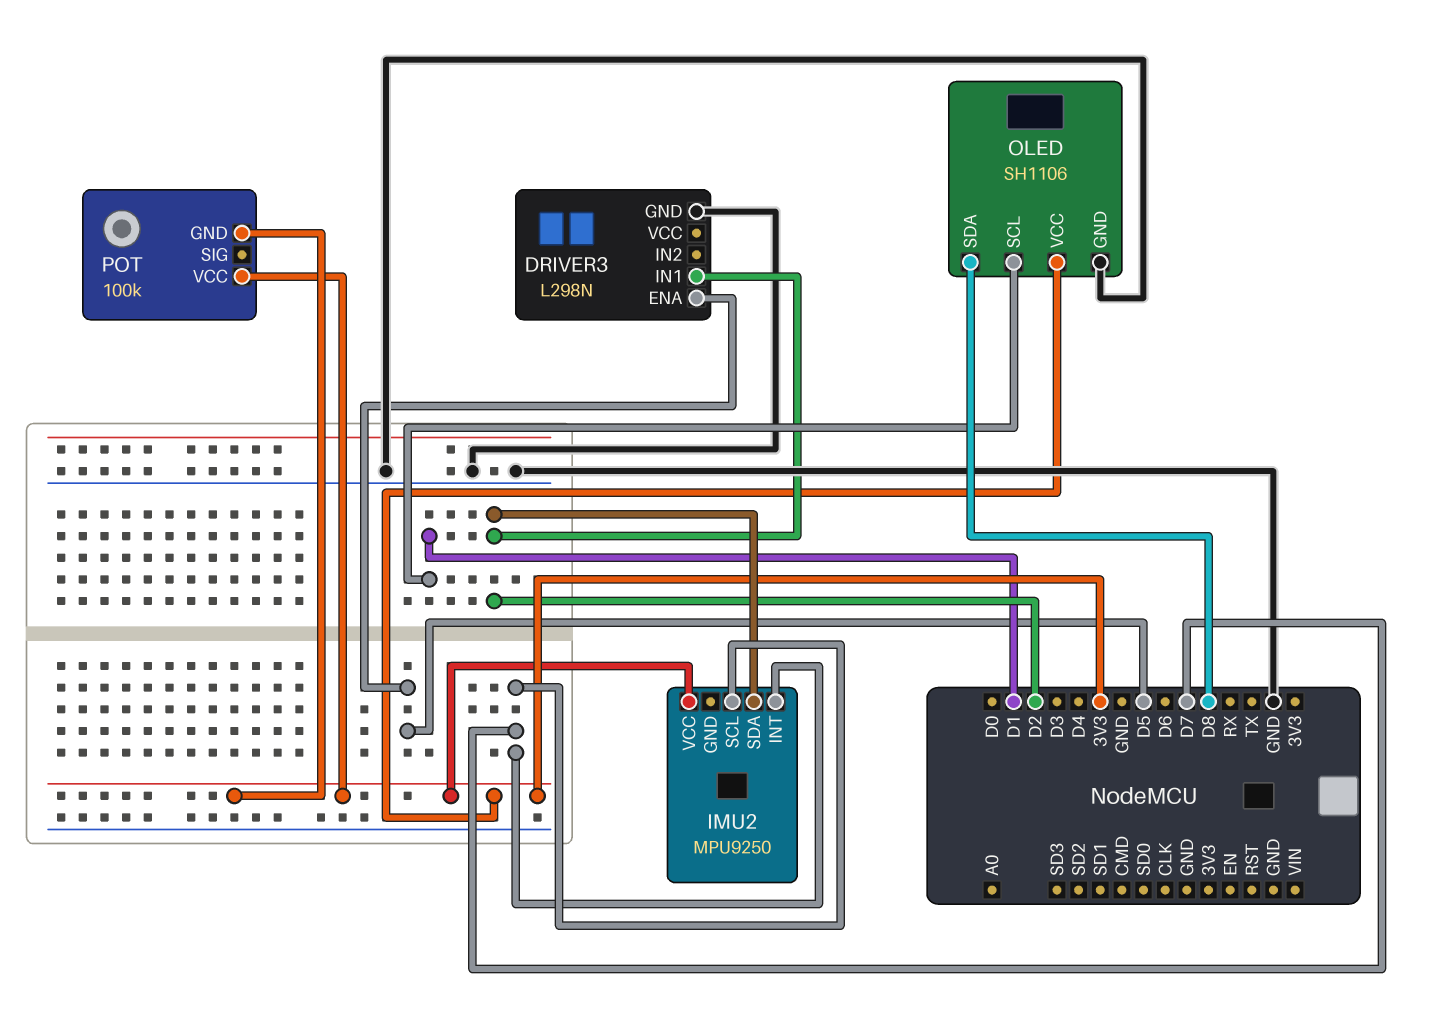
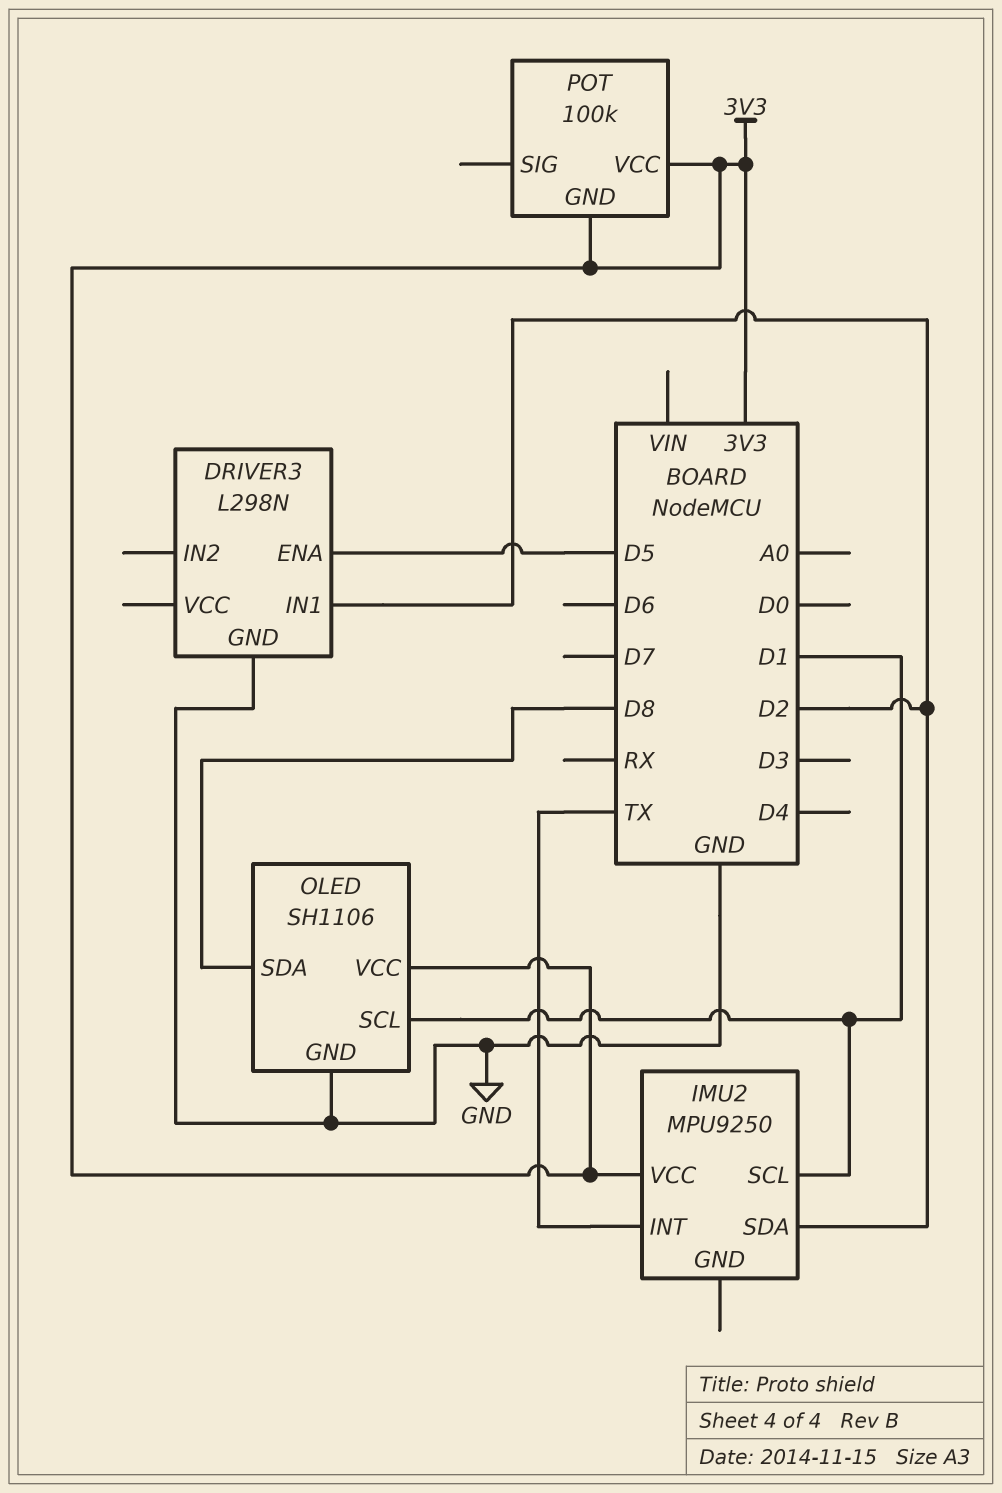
IMU2 pin INT: D7 -> TX
IMU2 pin SCL: D7 -> D1

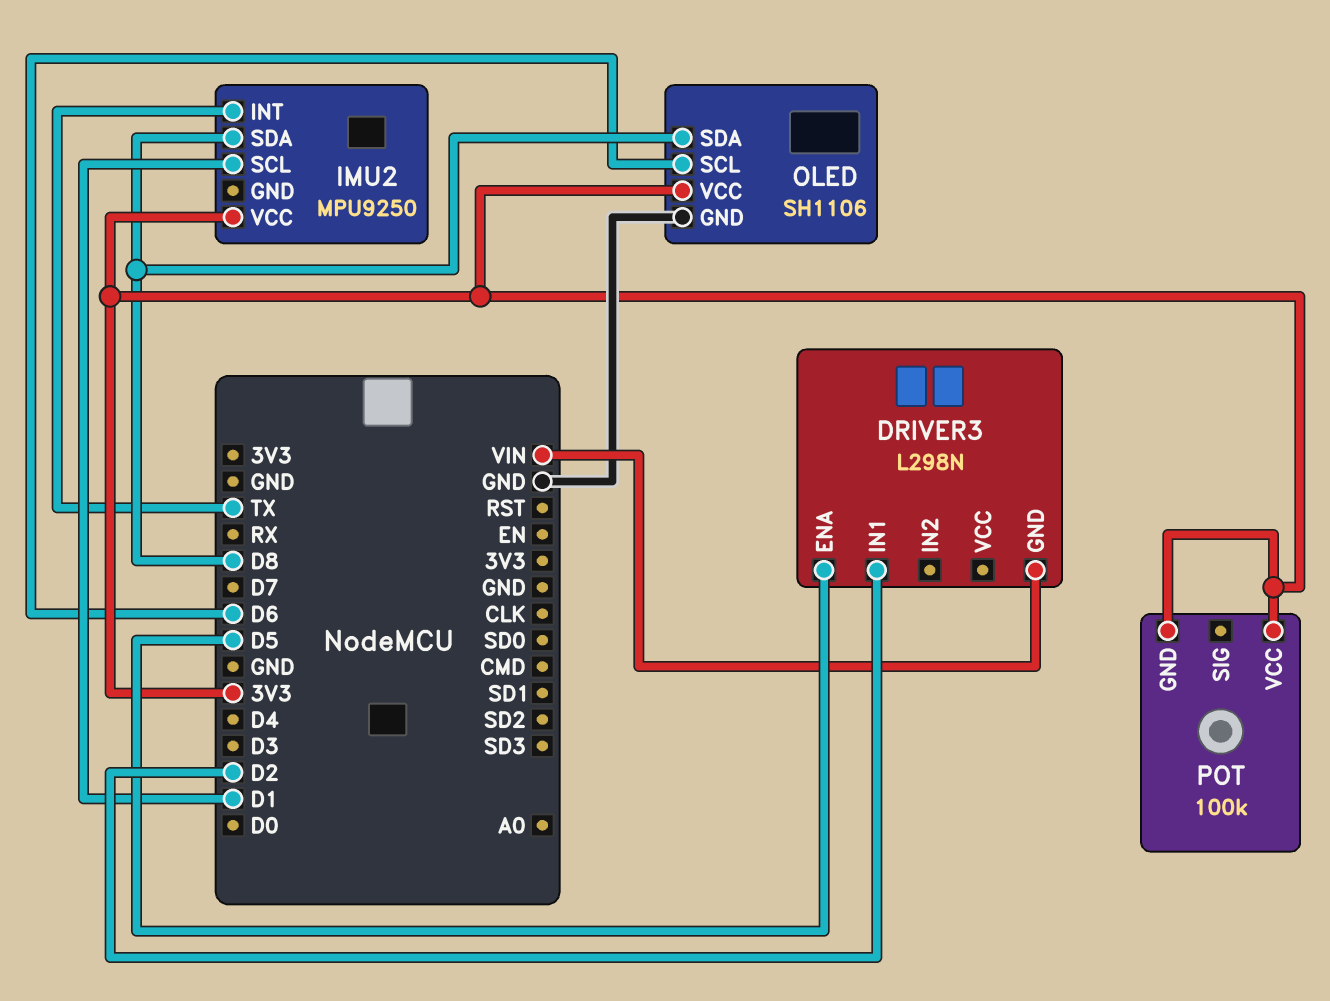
DRIVER3 pin GND: GND -> VIN
IMU2 pin SDA: D2 -> D8
OLED pin SCL: D1 -> D6

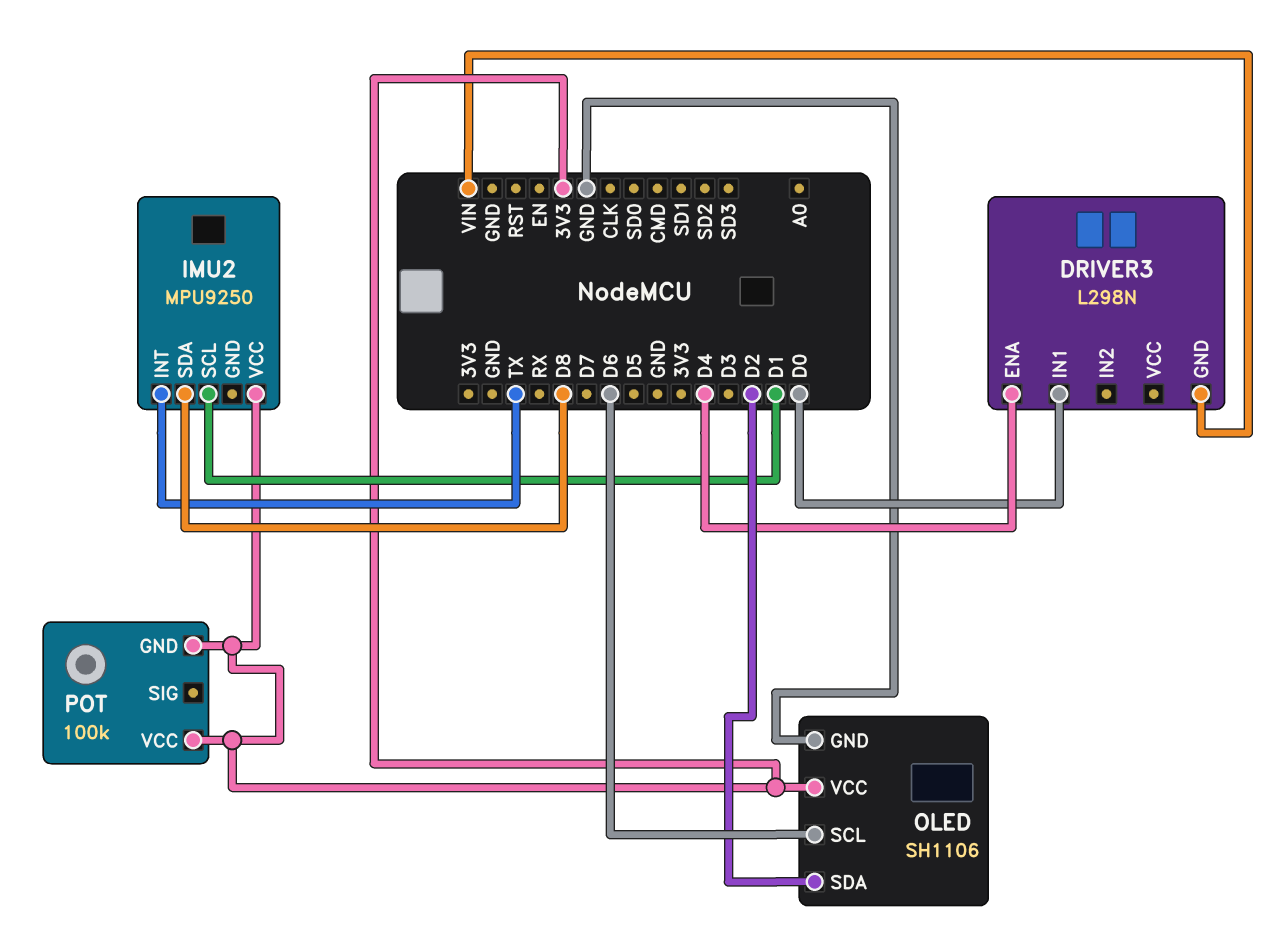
DRIVER3 pin ENA: D5 -> D4
DRIVER3 pin IN1: D2 -> D0
OLED pin SDA: D8 -> D2

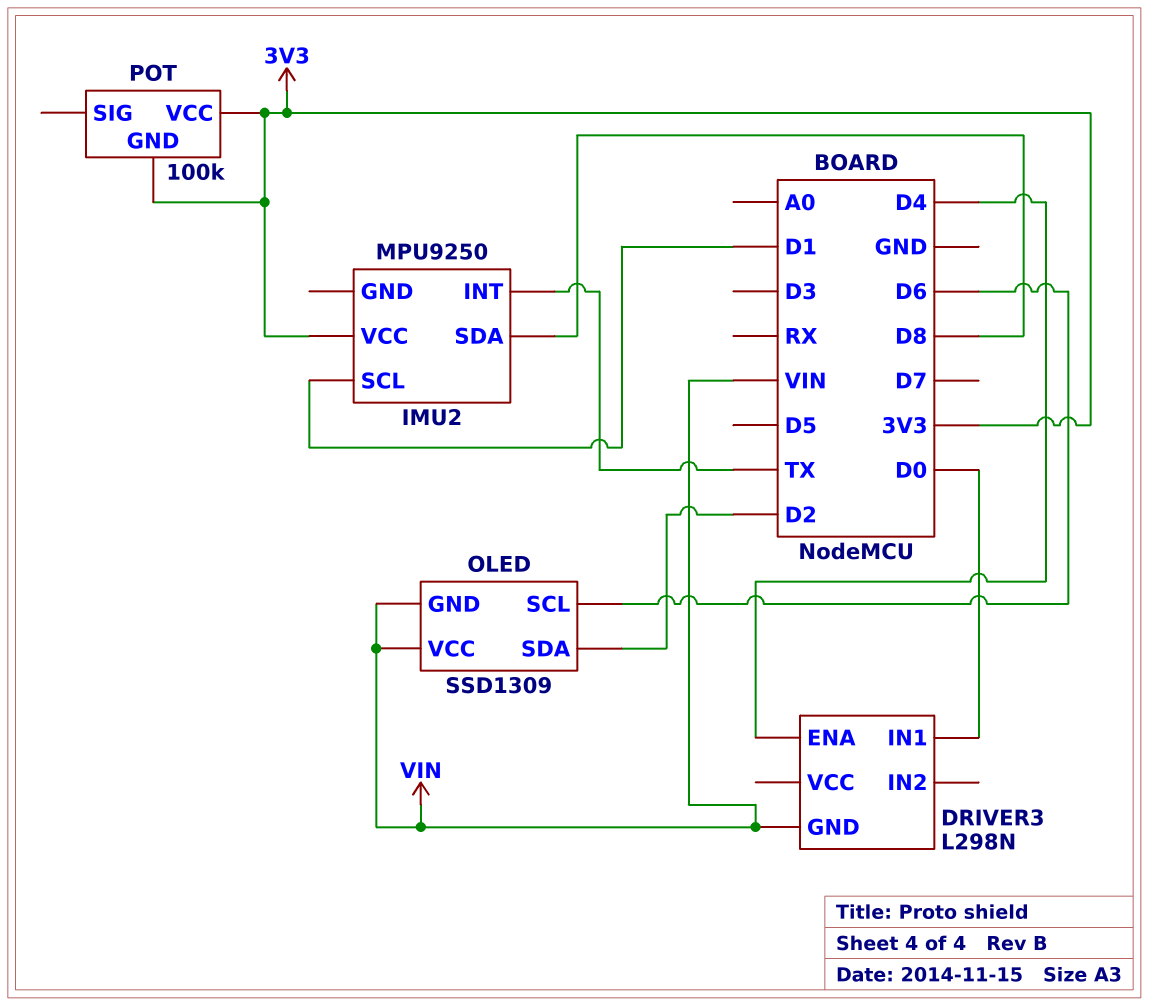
OLED: SH1106 -> SSD1309
OLED pin GND: GND -> VIN
OLED pin VCC: 3V3 -> VIN

